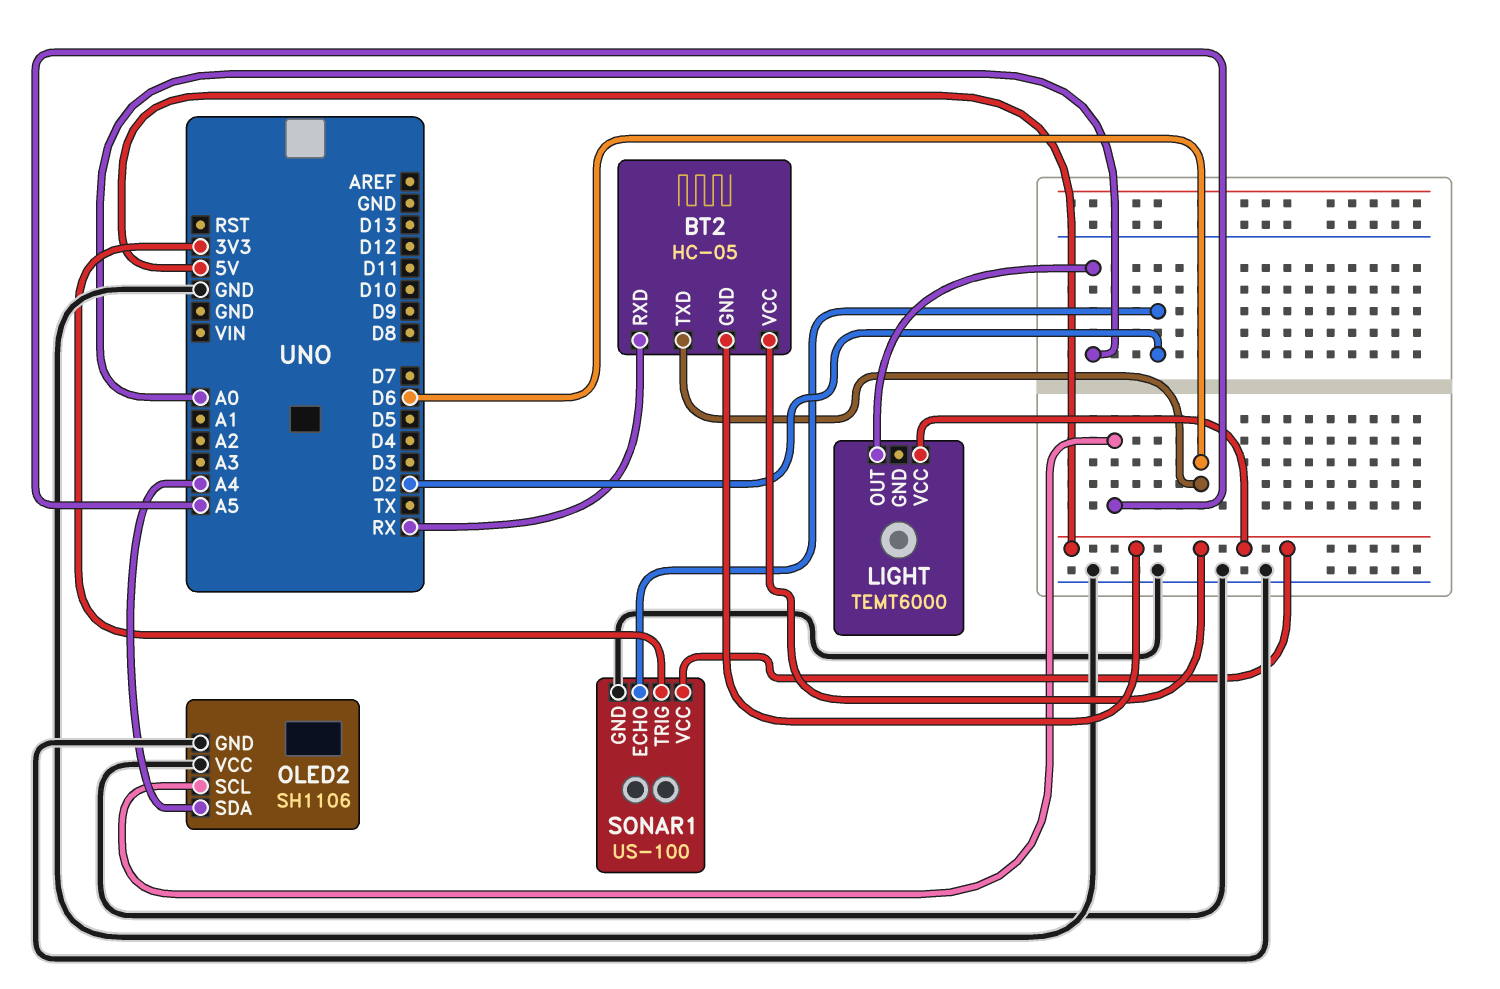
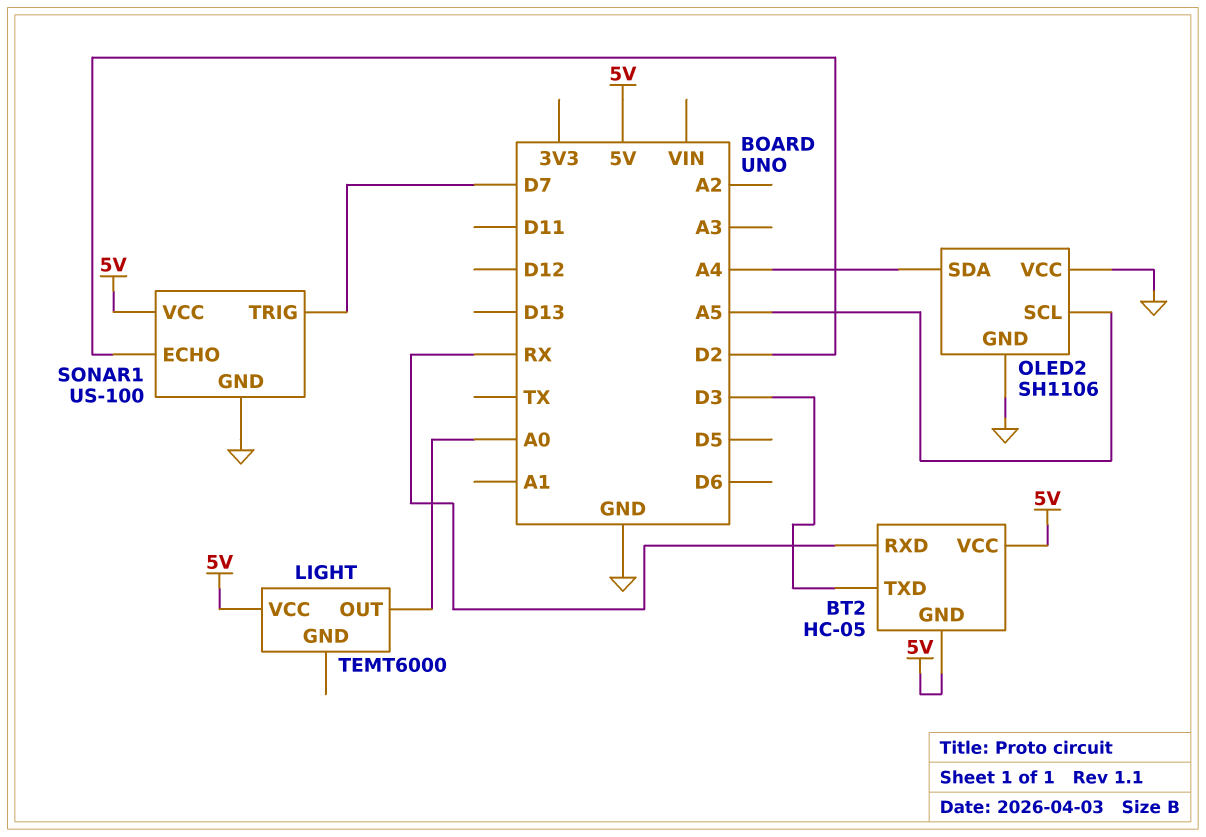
BT2 pin TXD: D6 -> D3
SONAR1 pin TRIG: 3V3 -> D7

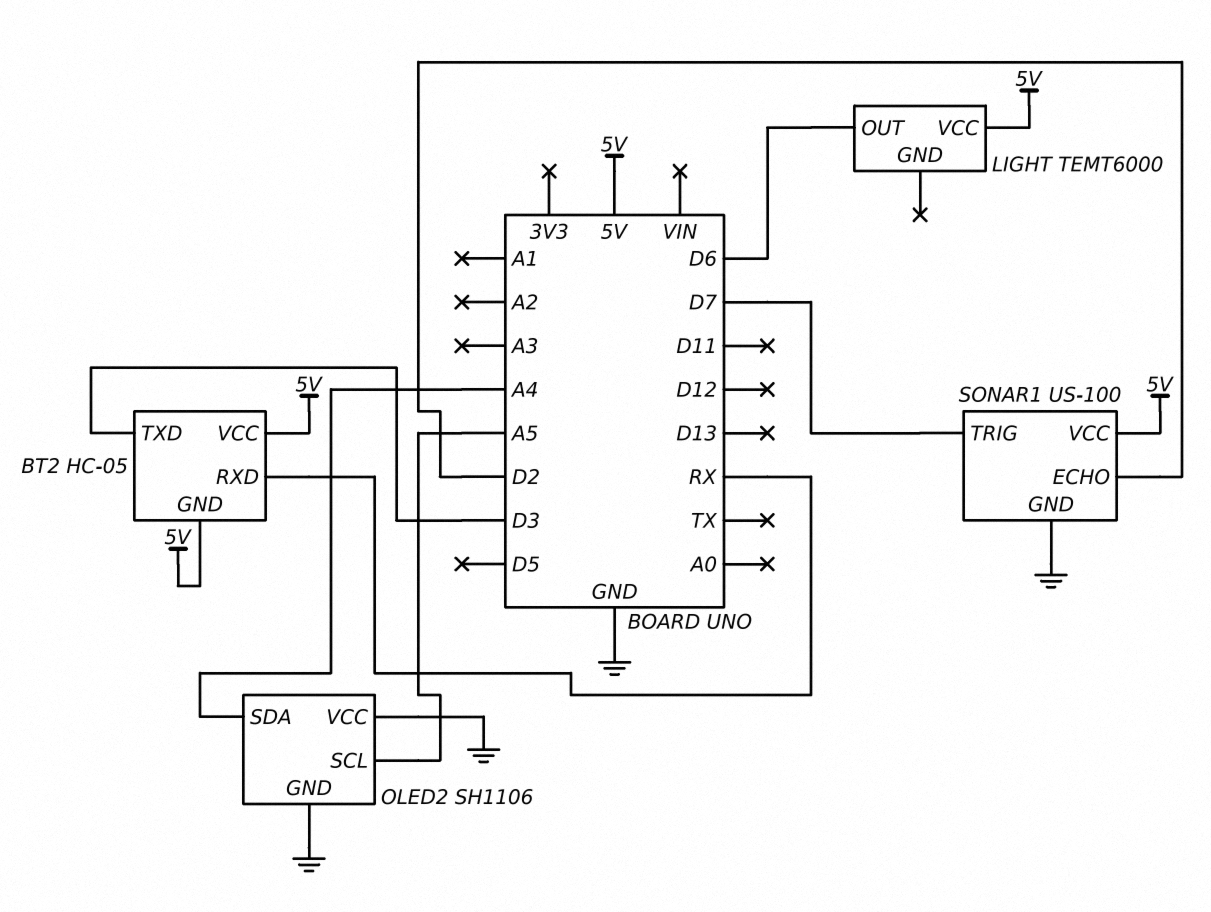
LIGHT pin OUT: A0 -> D6

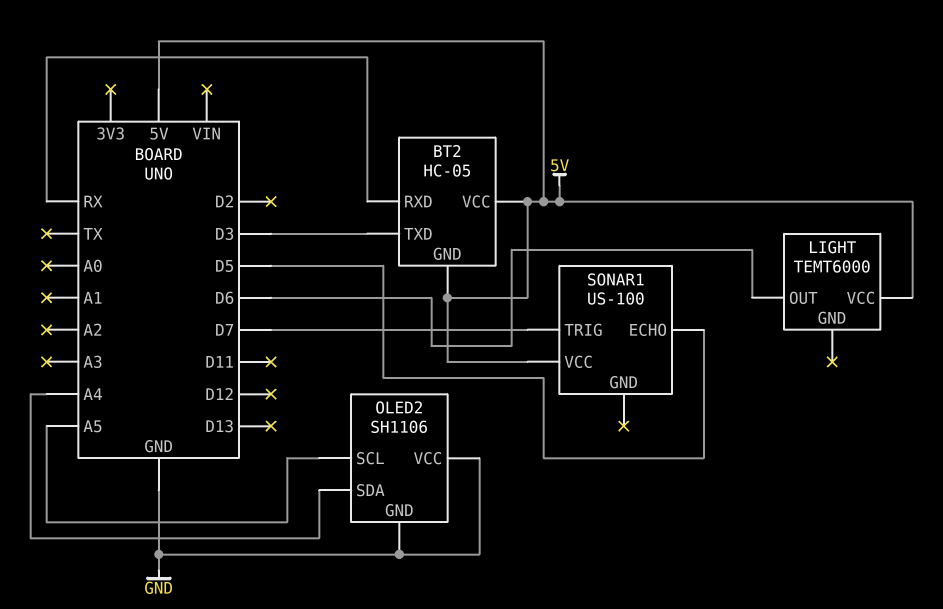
SONAR1 pin ECHO: D2 -> D5
SONAR1 pin GND: GND -> none

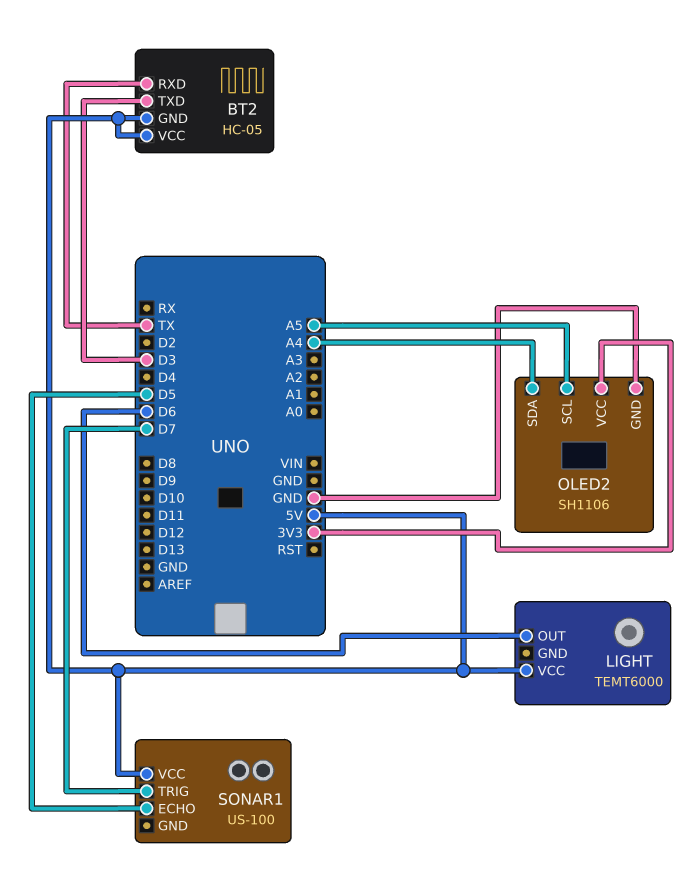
BT2 pin RXD: RX -> TX
OLED2 pin VCC: GND -> 3V3

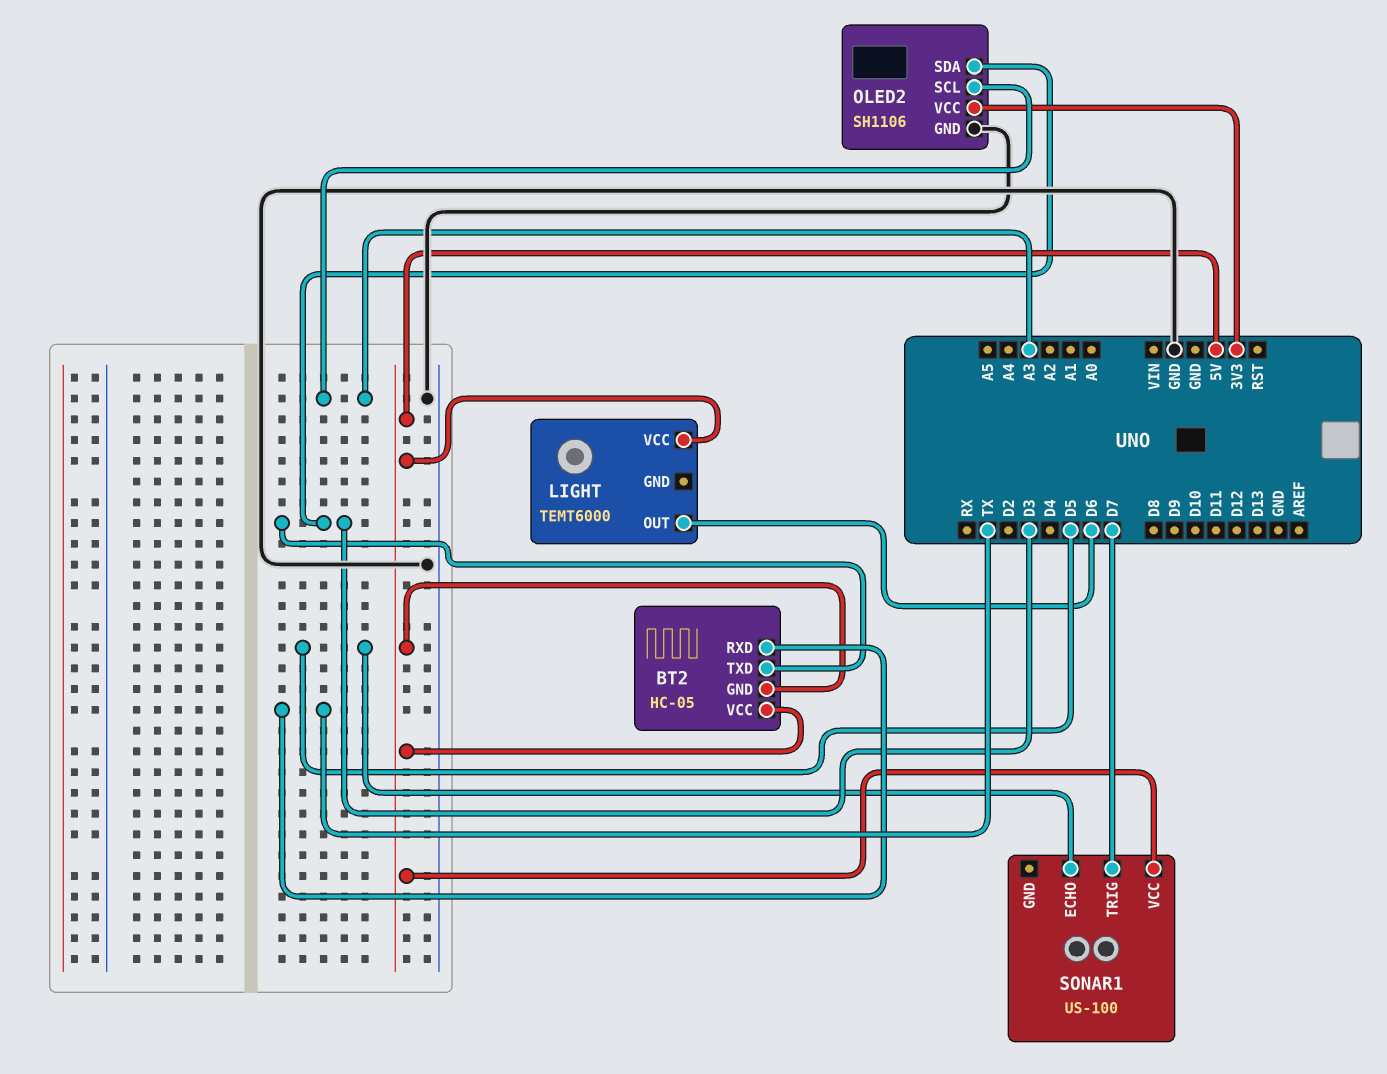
OLED2 pin SCL: A5 -> A3
OLED2 pin SDA: A4 -> D3

